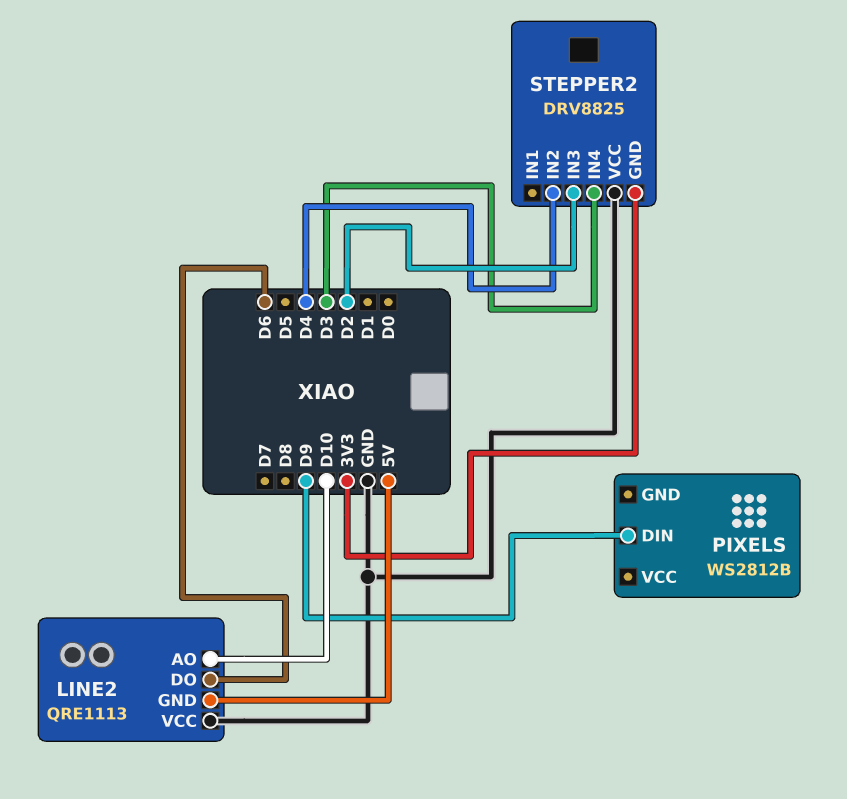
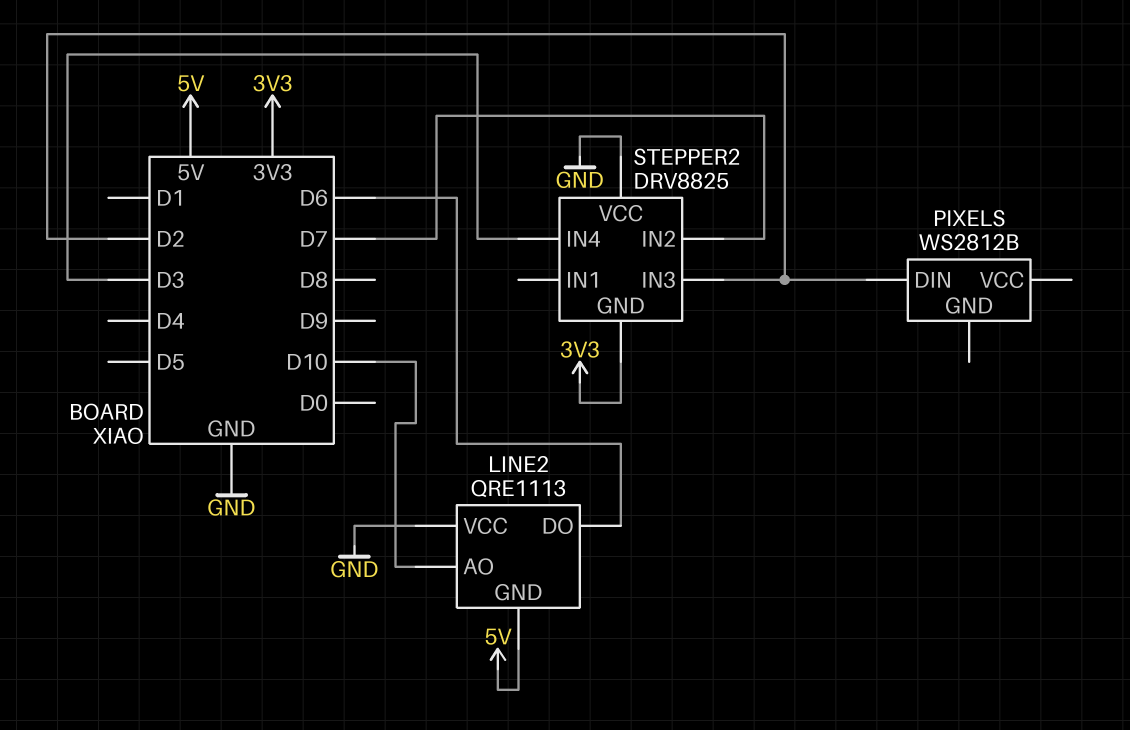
PIXELS pin DIN: D9 -> D2
STEPPER2 pin IN2: D4 -> D7

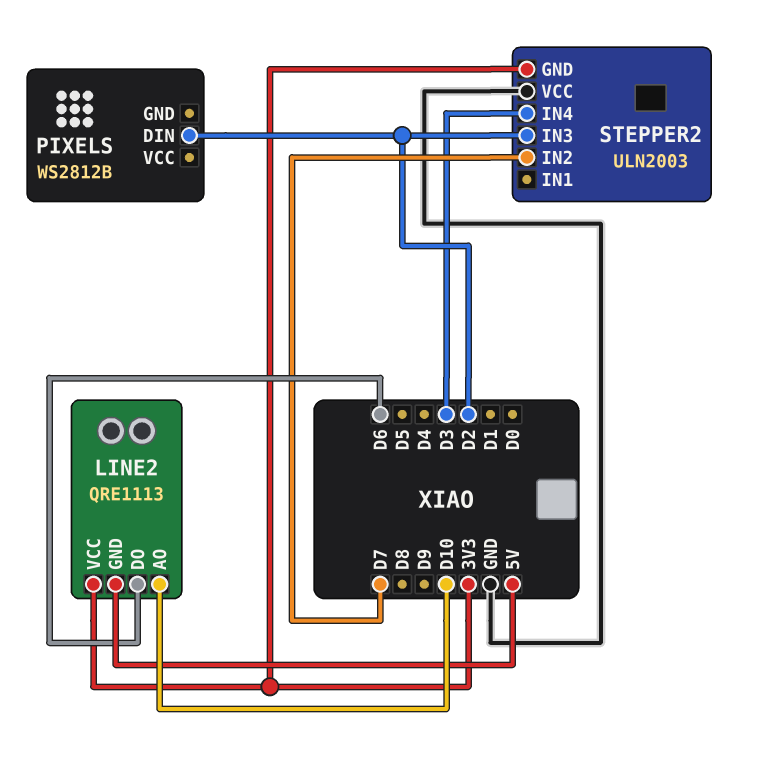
LINE2 pin VCC: GND -> 3V3
STEPPER2: DRV8825 -> ULN2003

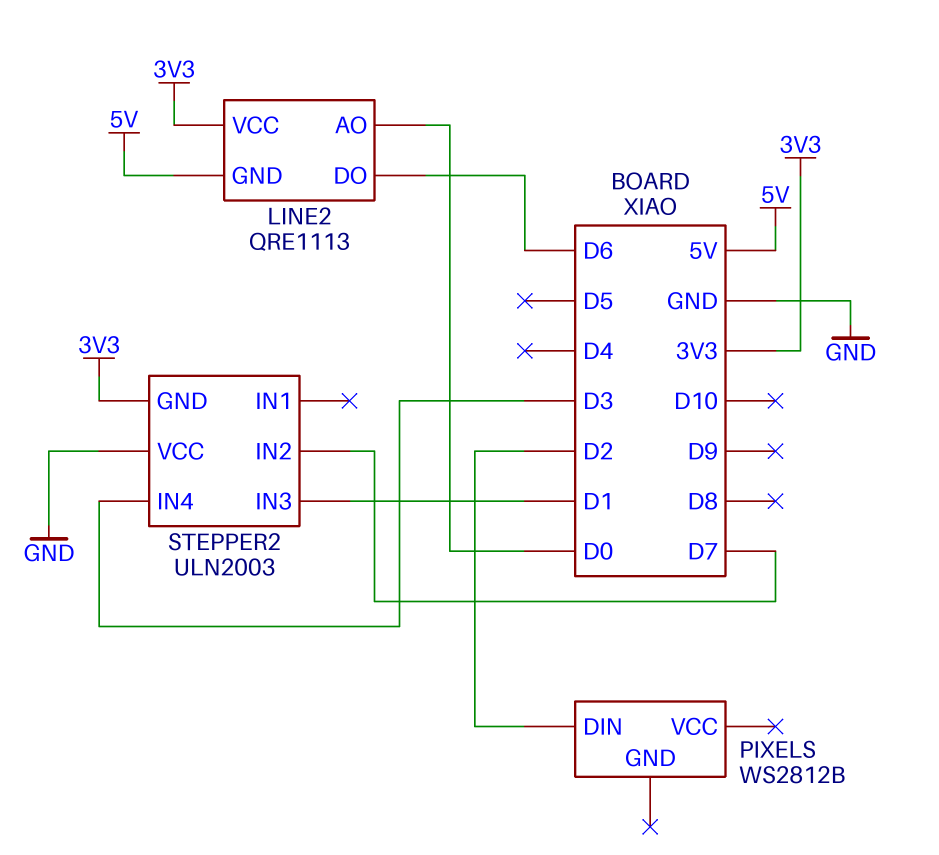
LINE2 pin AO: D10 -> D0
STEPPER2 pin IN3: D2 -> D1

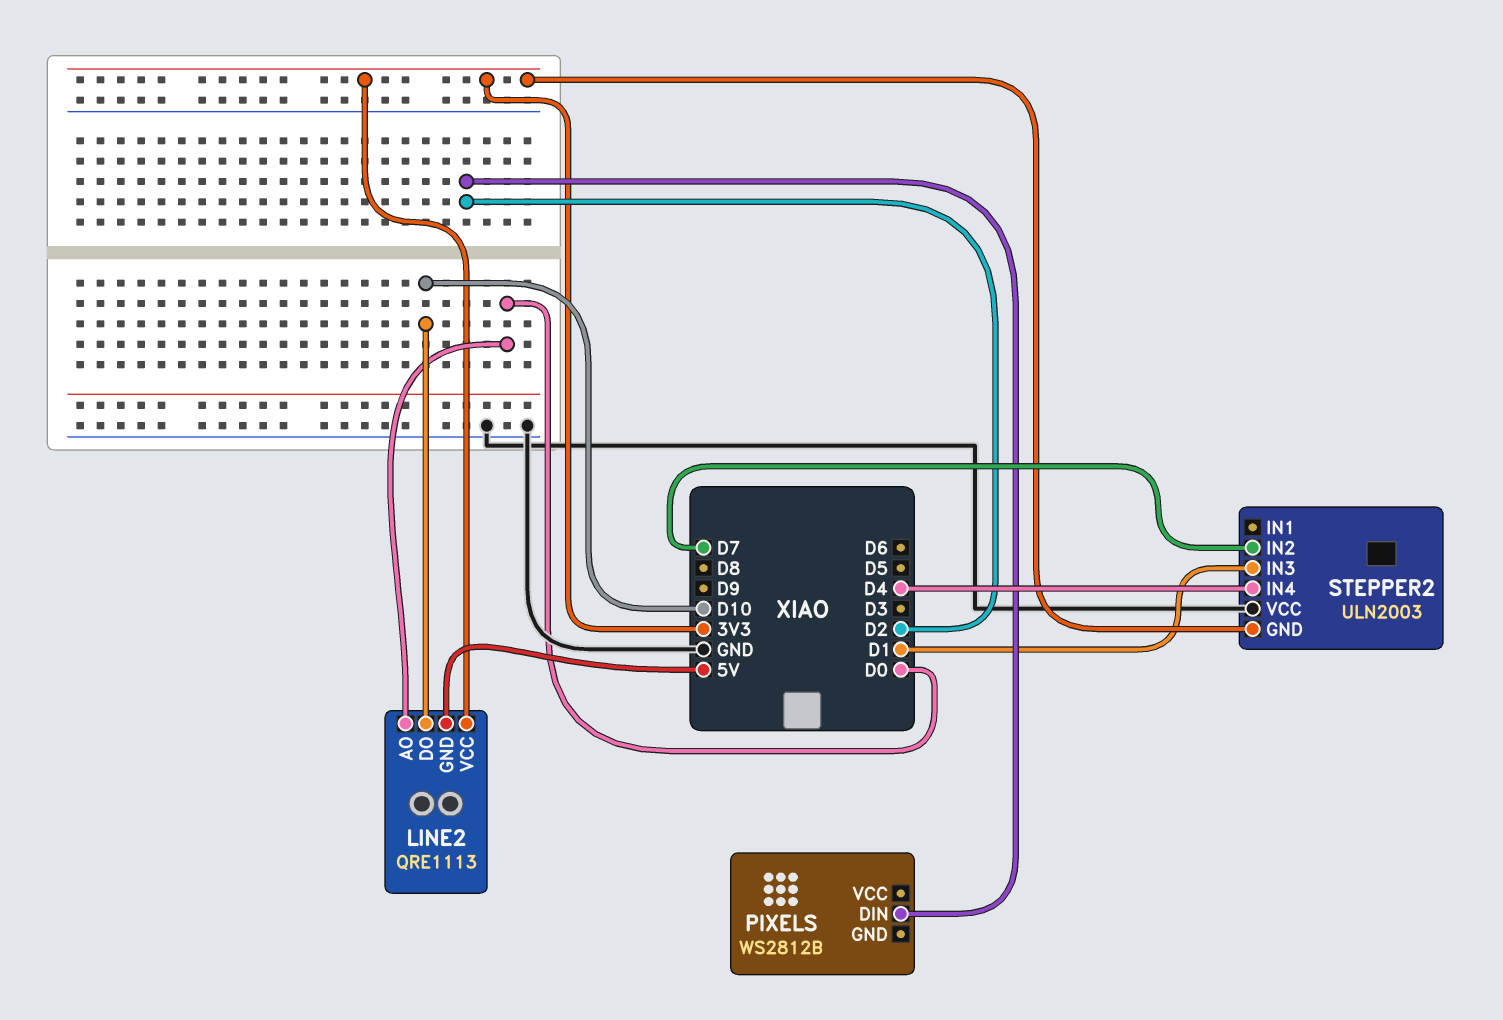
LINE2 pin DO: D6 -> D10
STEPPER2 pin IN4: D3 -> D4

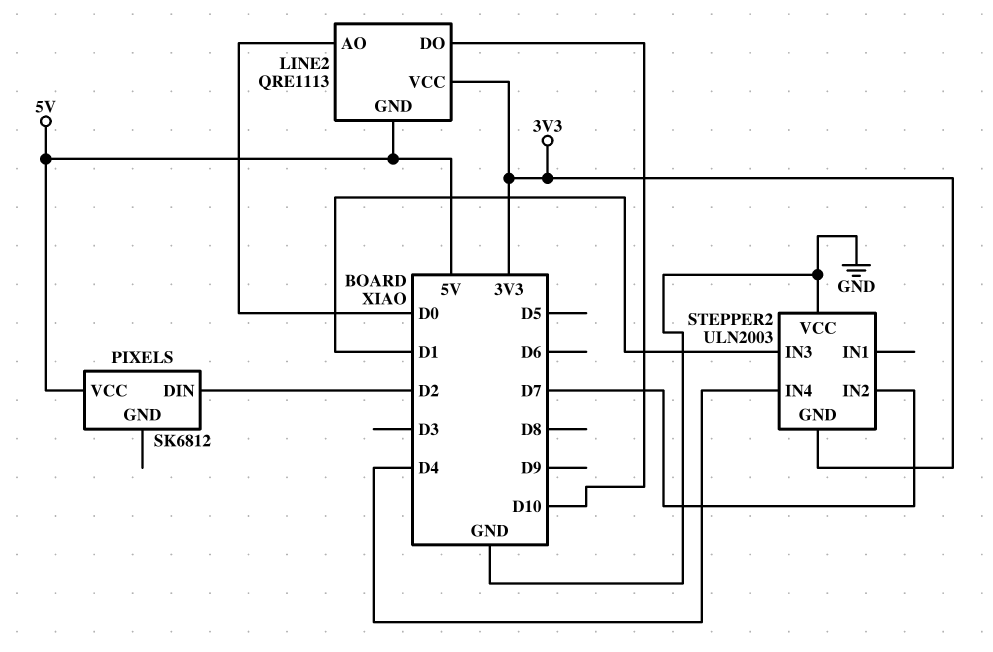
PIXELS: WS2812B -> SK6812
PIXELS pin VCC: none -> 5V

